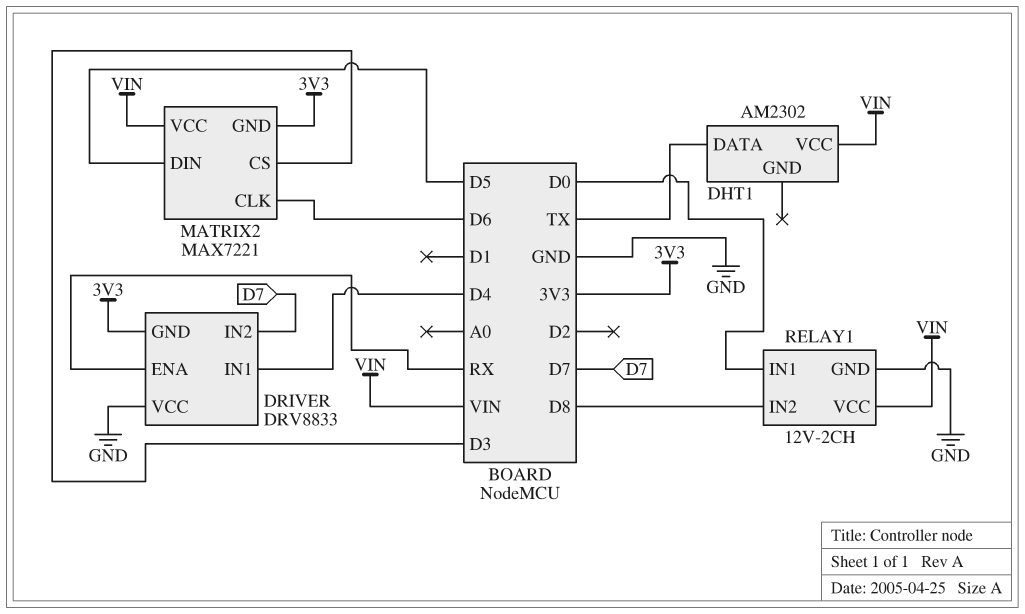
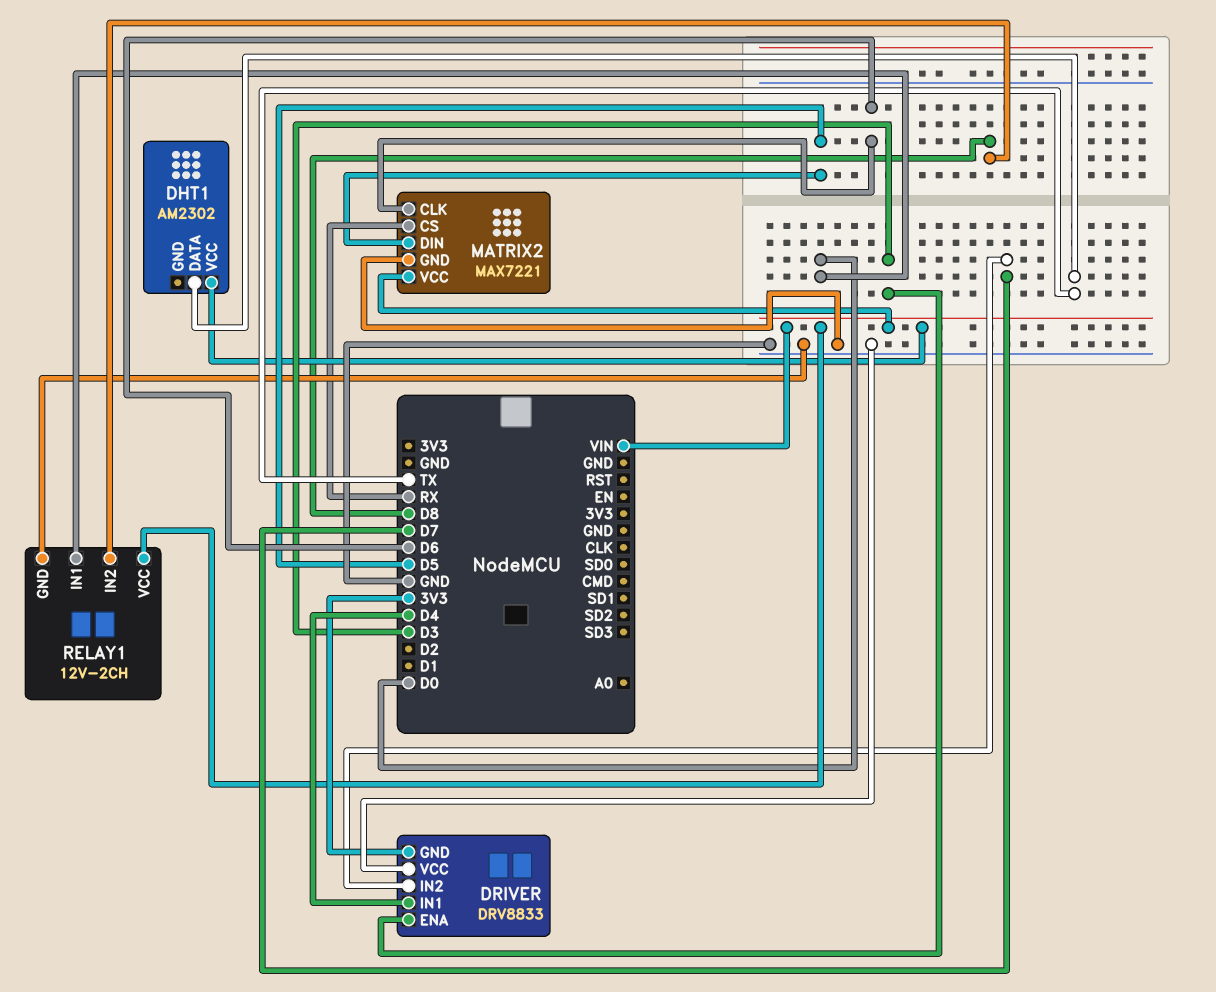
DRIVER pin ENA: RX -> D3
MATRIX2 pin CS: D3 -> RX
MATRIX2 pin GND: 3V3 -> GND

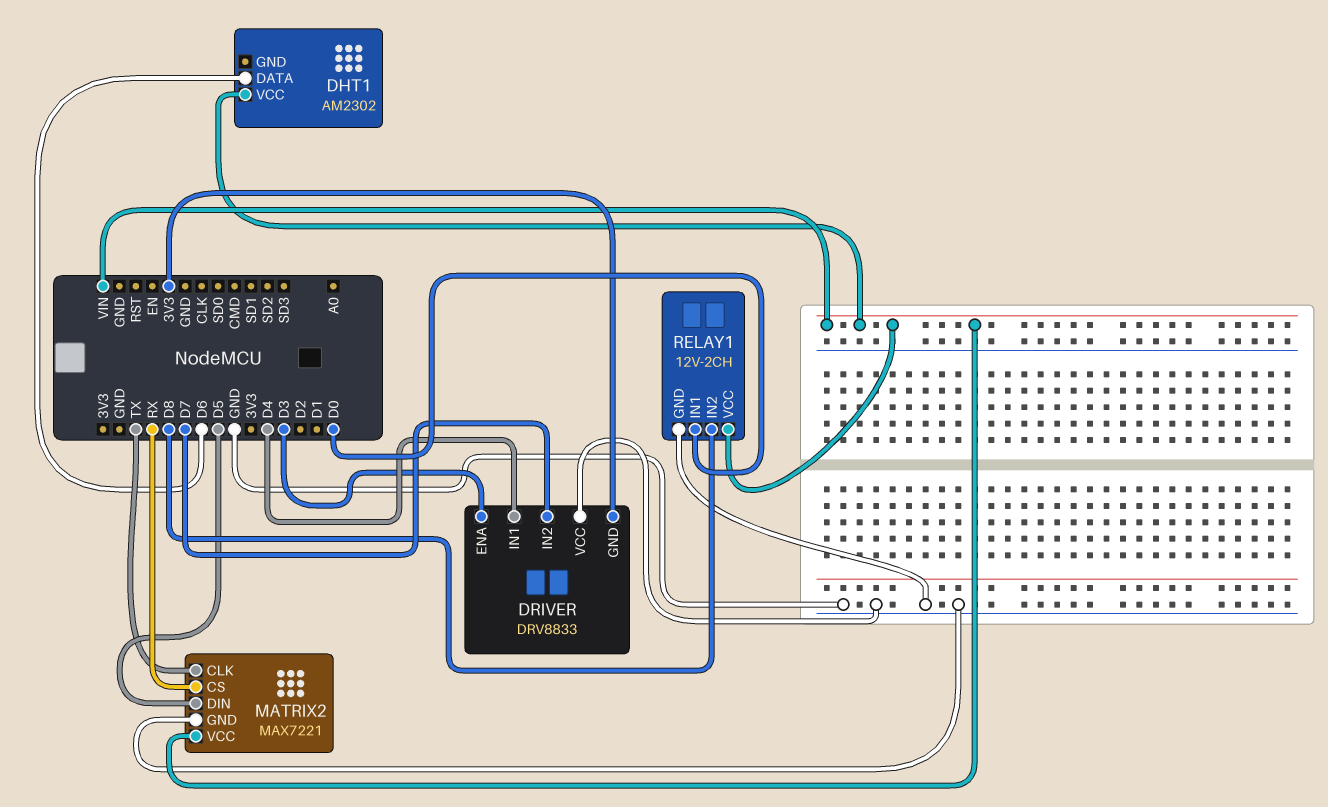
DHT1 pin DATA: TX -> D6
MATRIX2 pin CLK: D6 -> TX

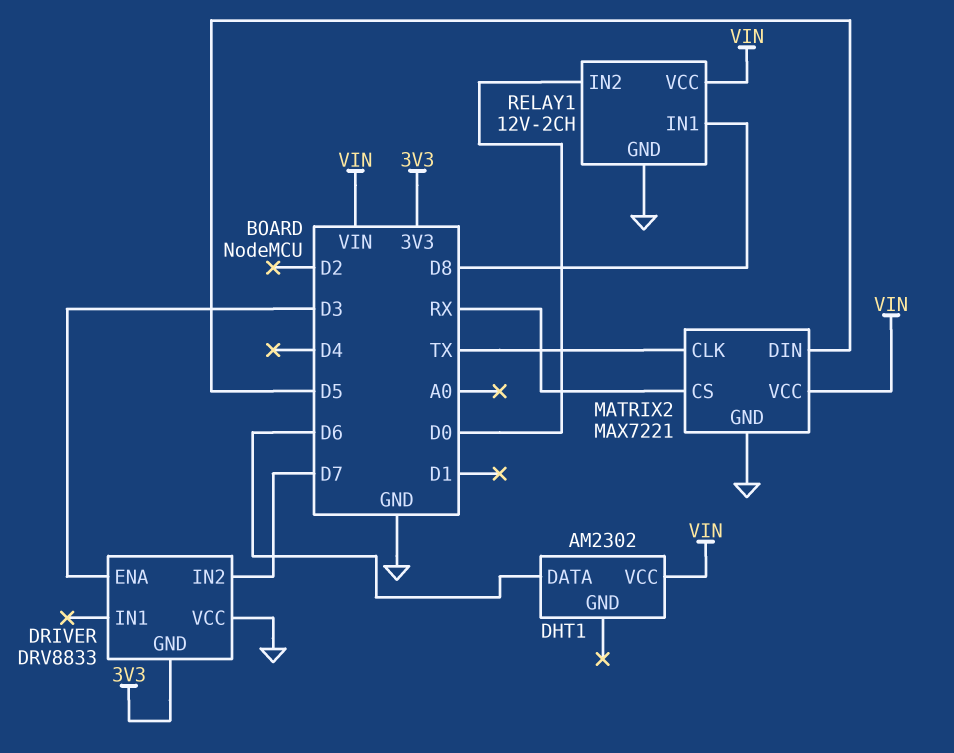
DRIVER pin IN1: D4 -> none
RELAY1 pin IN1: D0 -> D8
RELAY1 pin IN2: D8 -> D0

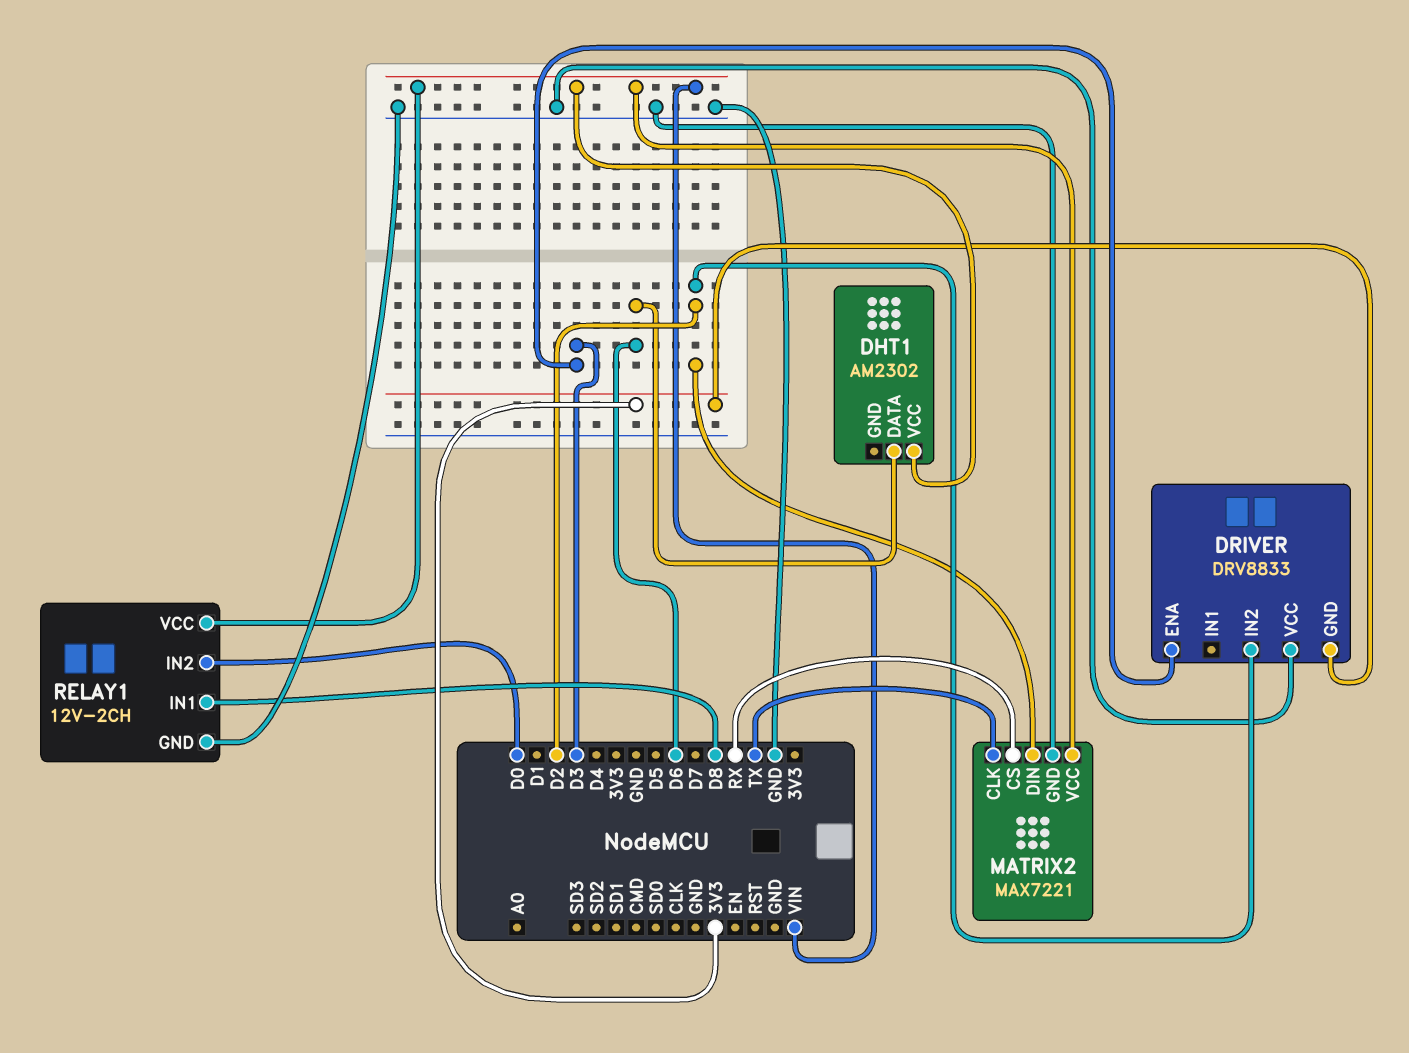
DRIVER pin IN2: D7 -> D2
MATRIX2 pin DIN: D5 -> D2

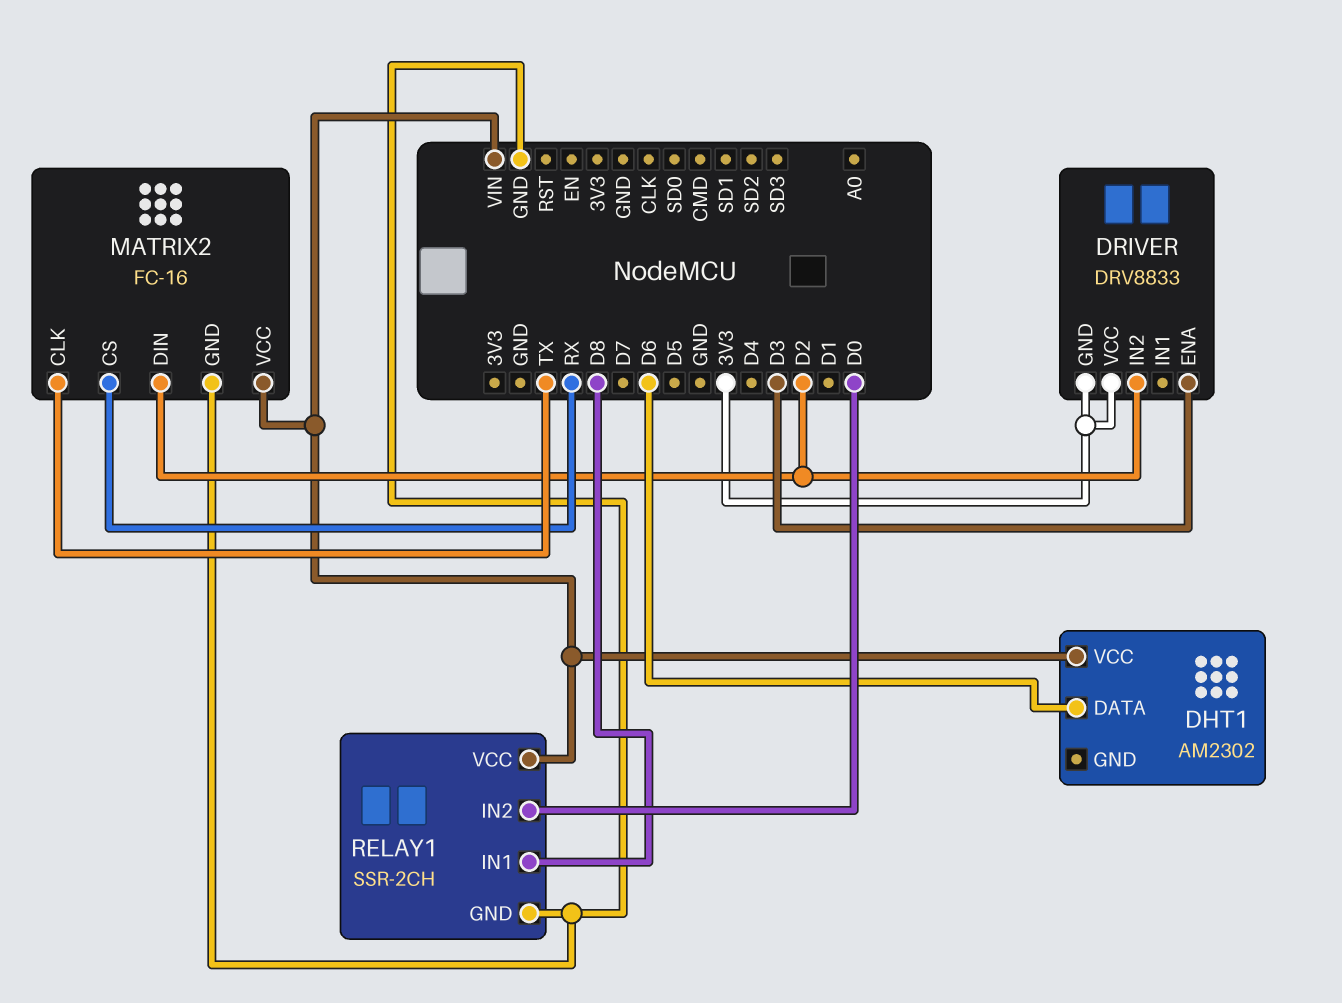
DRIVER pin VCC: GND -> 3V3
MATRIX2: MAX7221 -> FC-16
RELAY1: 12V-2CH -> SSR-2CH

